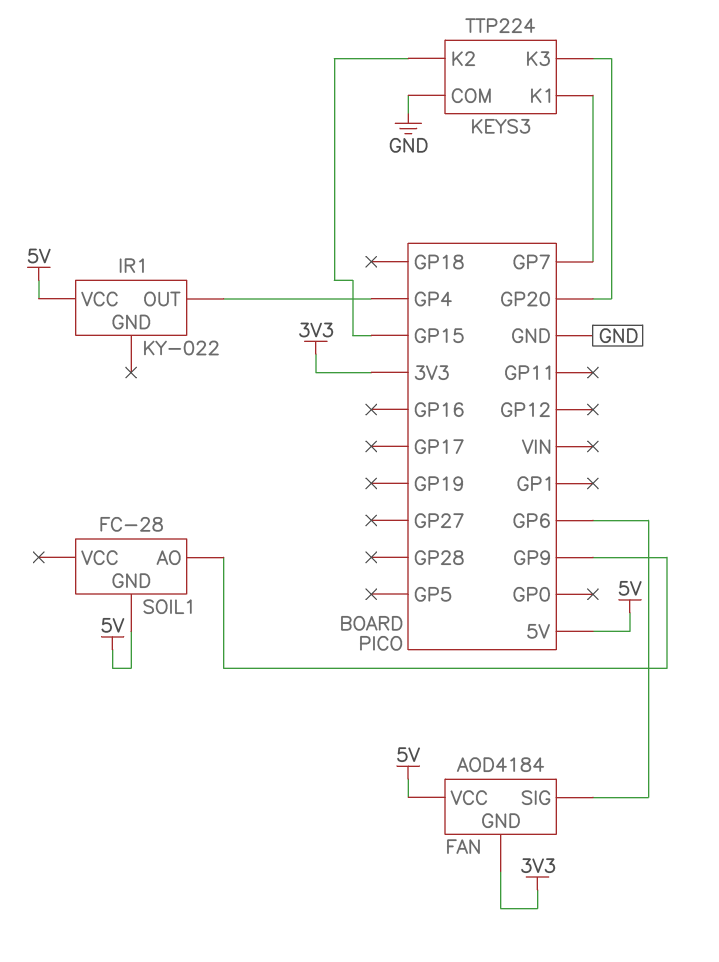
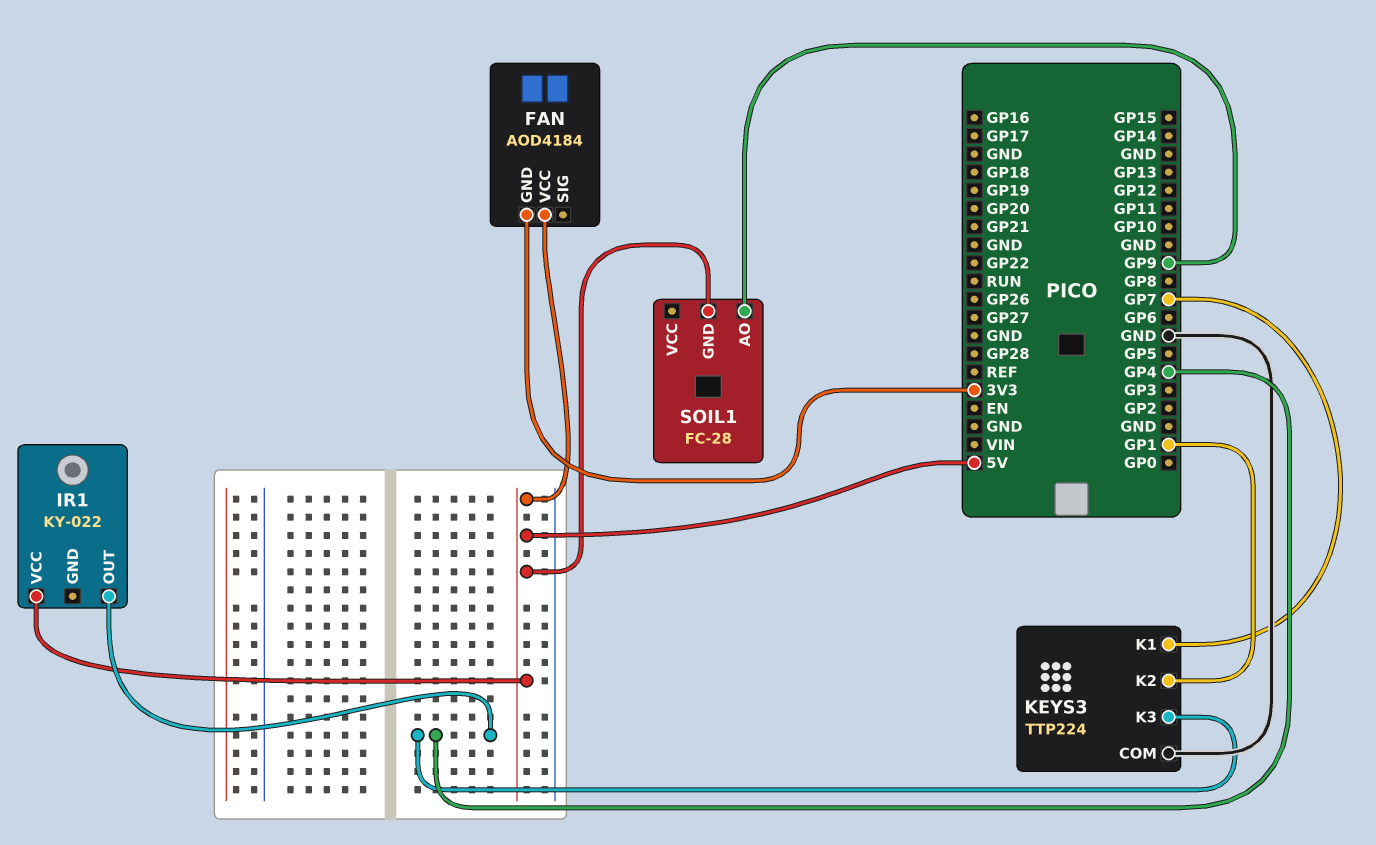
FAN pin SIG: GP6 -> none
KEYS3 pin K2: GP15 -> GP1
KEYS3 pin K3: GP20 -> GP4

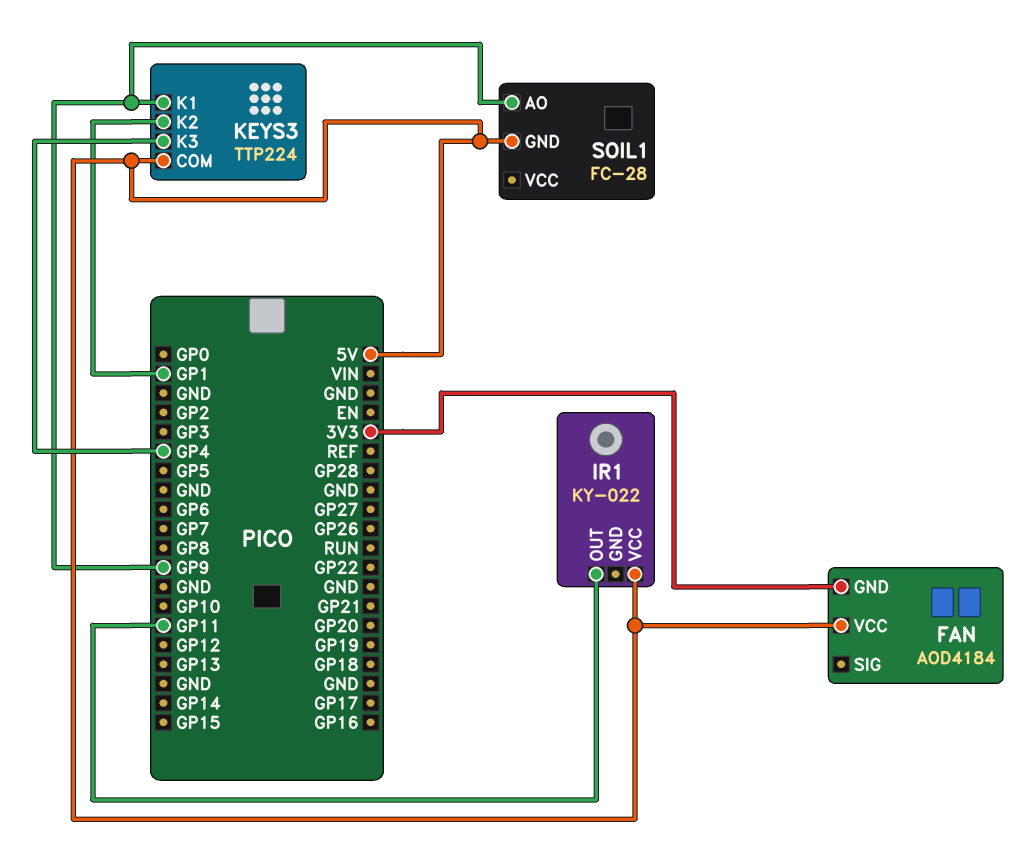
IR1 pin OUT: GP4 -> GP11
KEYS3 pin COM: GND -> 5V
KEYS3 pin K1: GP7 -> GP9

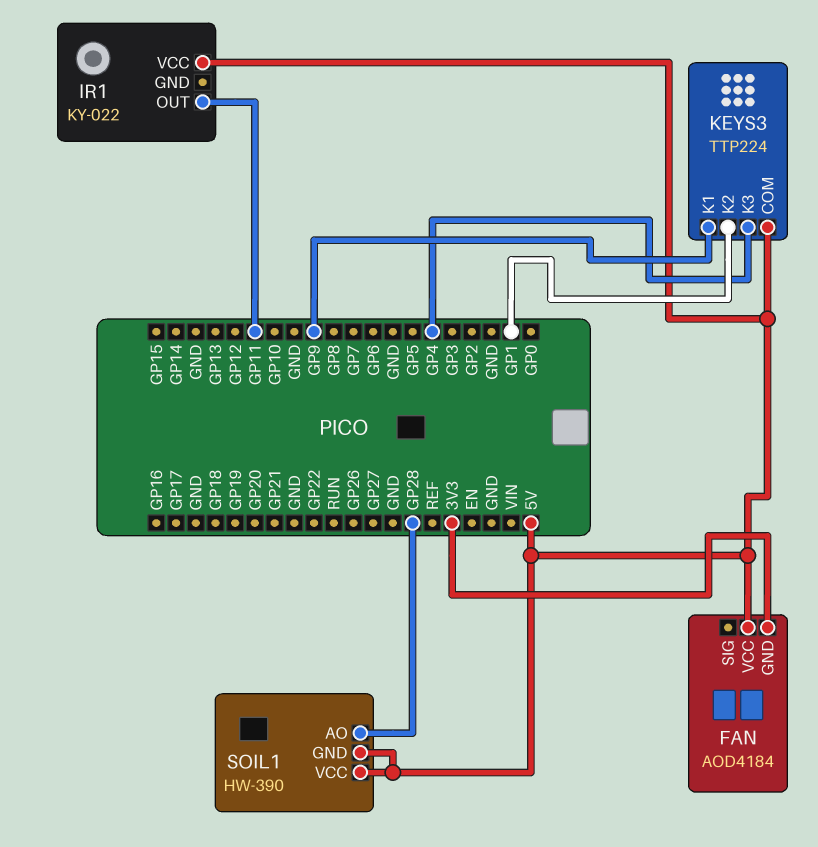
SOIL1: FC-28 -> HW-390
SOIL1 pin AO: GP9 -> GP28
SOIL1 pin VCC: none -> 5V

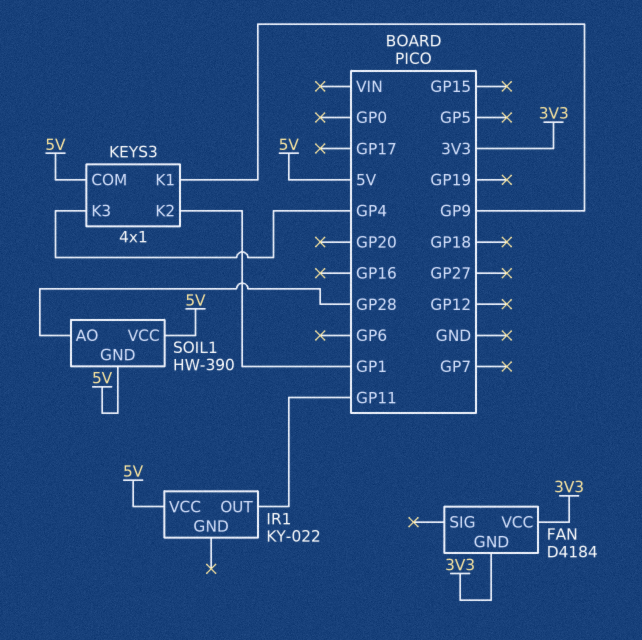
FAN: AOD4184 -> D4184
FAN pin VCC: 5V -> 3V3
KEYS3: TTP224 -> 4x1

